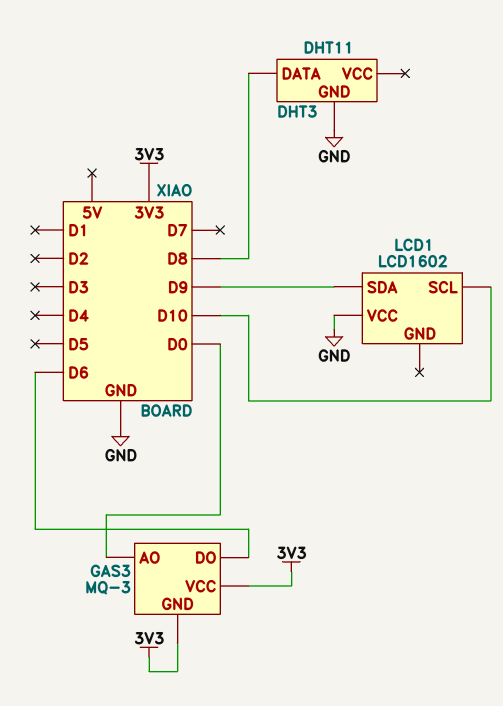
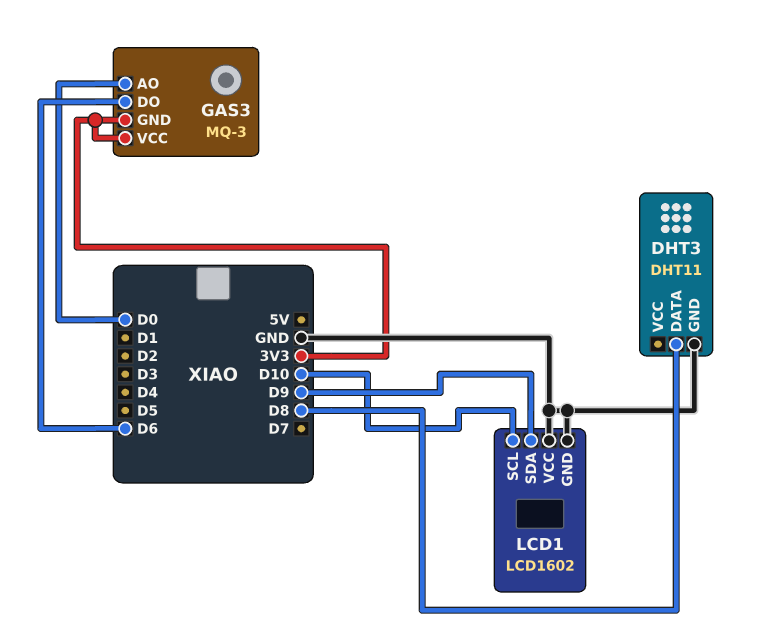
LCD1 pin GND: none -> GND

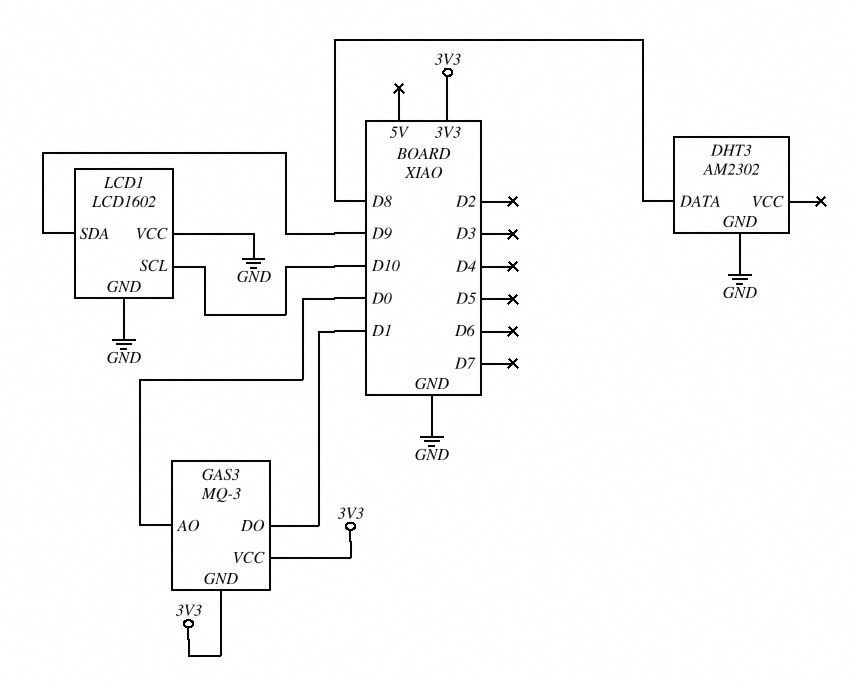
DHT3: DHT11 -> AM2302
GAS3 pin DO: D6 -> D1

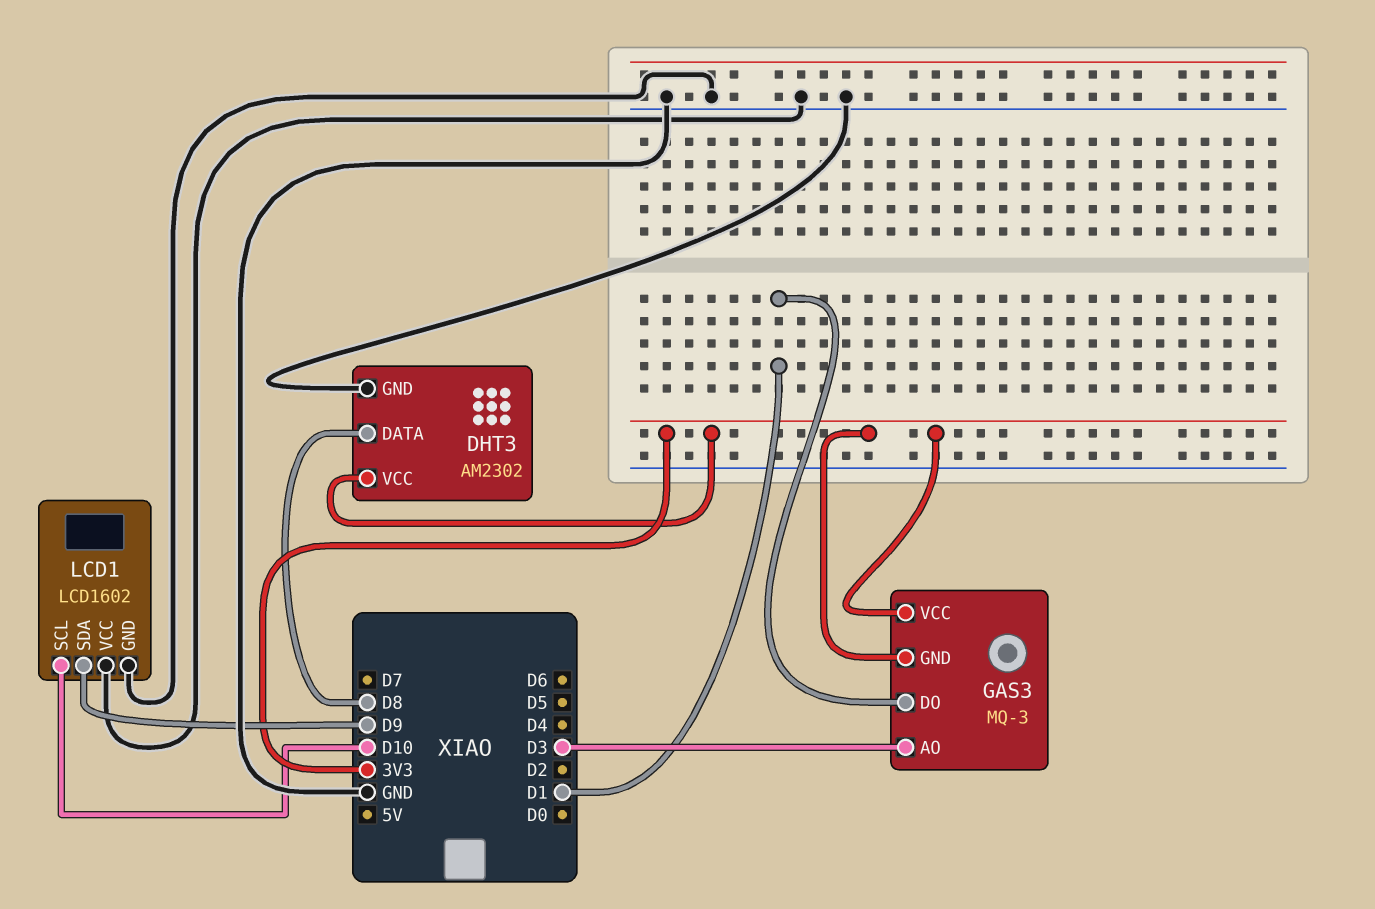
DHT3 pin VCC: none -> 3V3
GAS3 pin AO: D0 -> D3

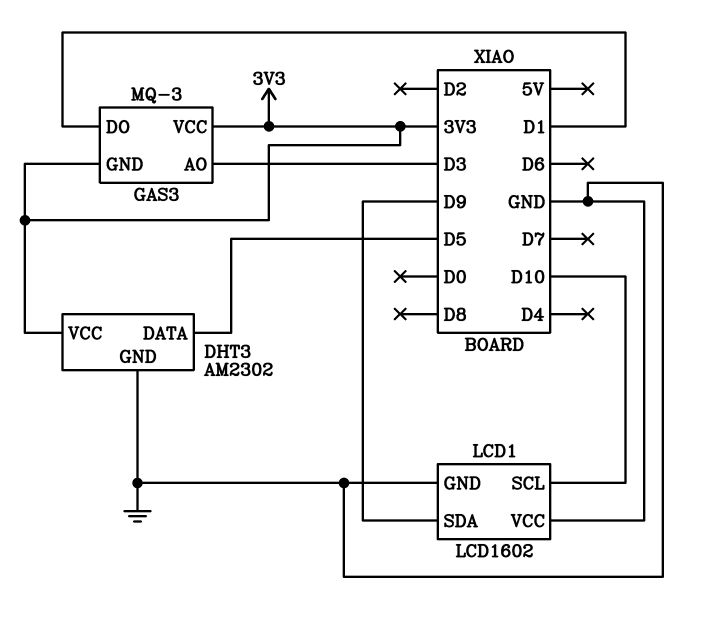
DHT3 pin DATA: D8 -> D5

